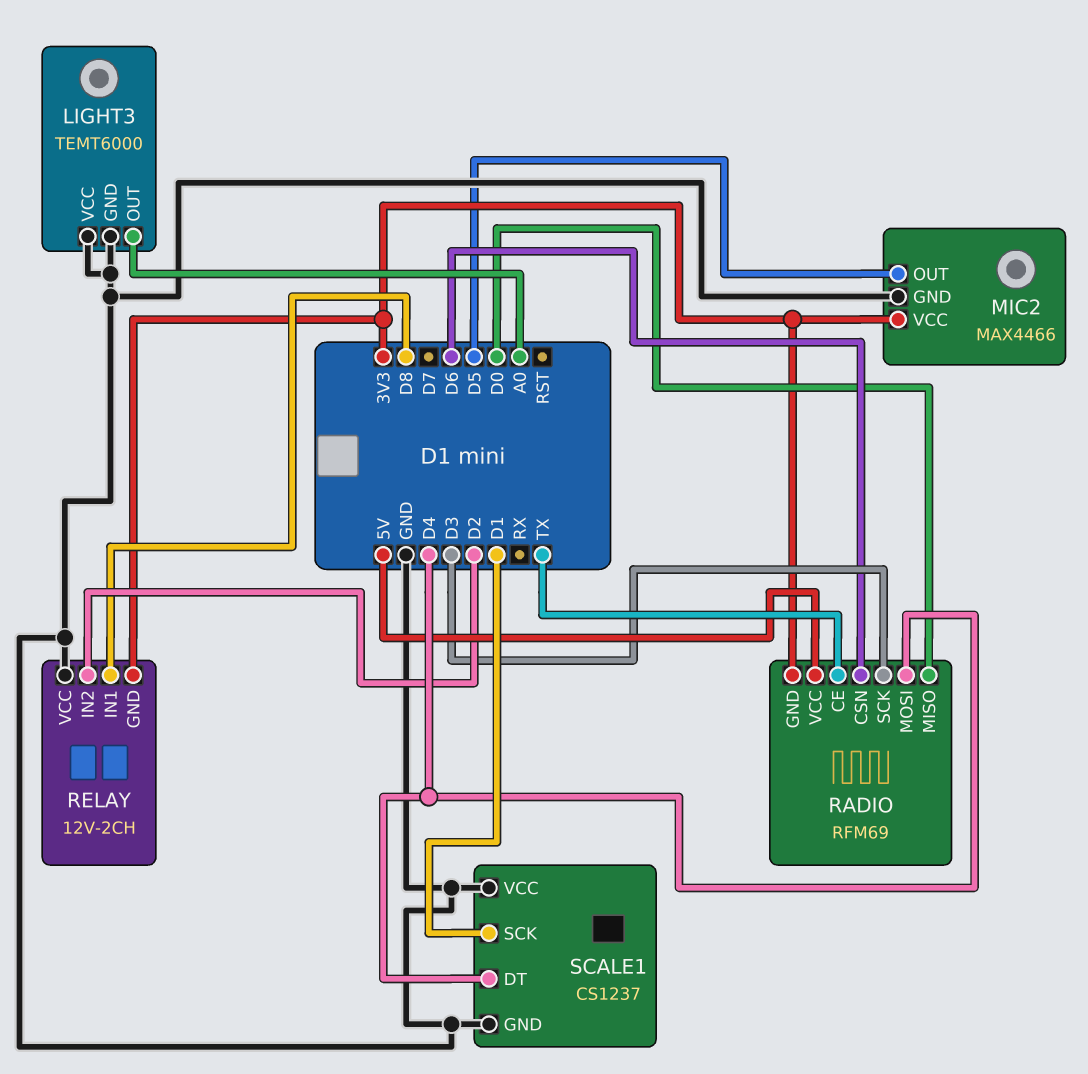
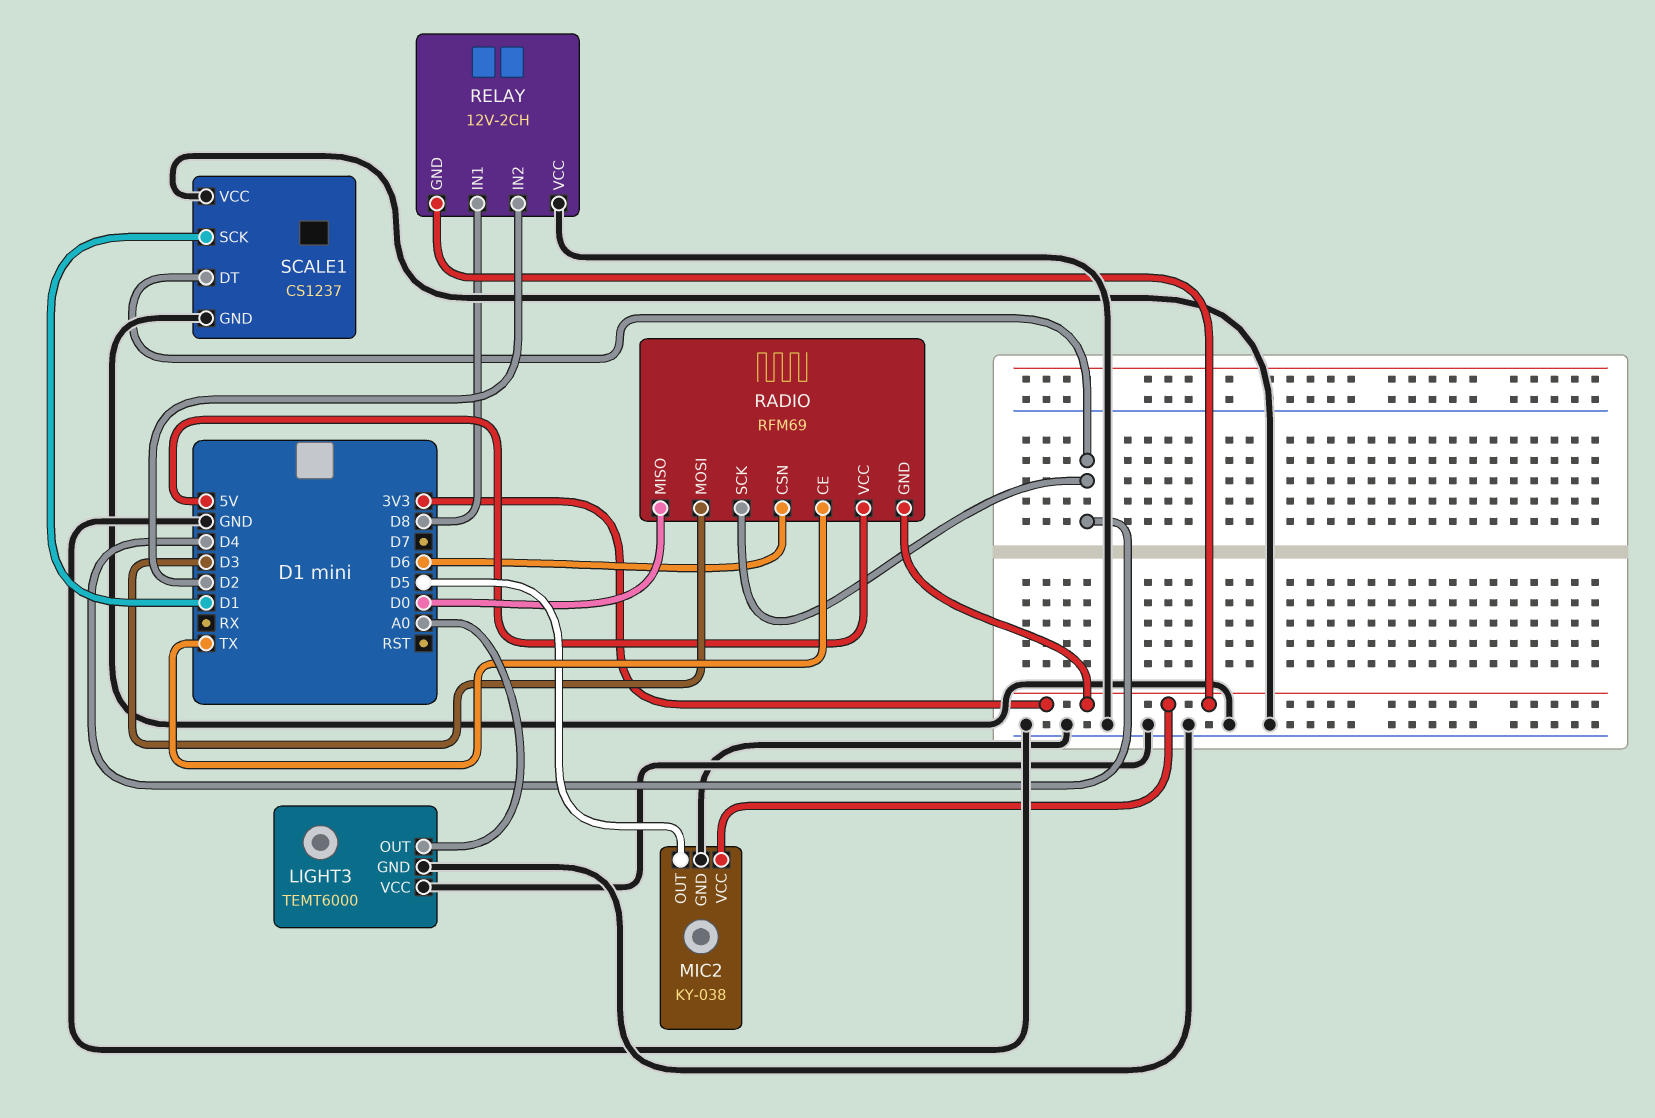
MIC2: MAX4466 -> KY-038
RADIO pin MOSI: D4 -> D3
RADIO pin SCK: D3 -> D4

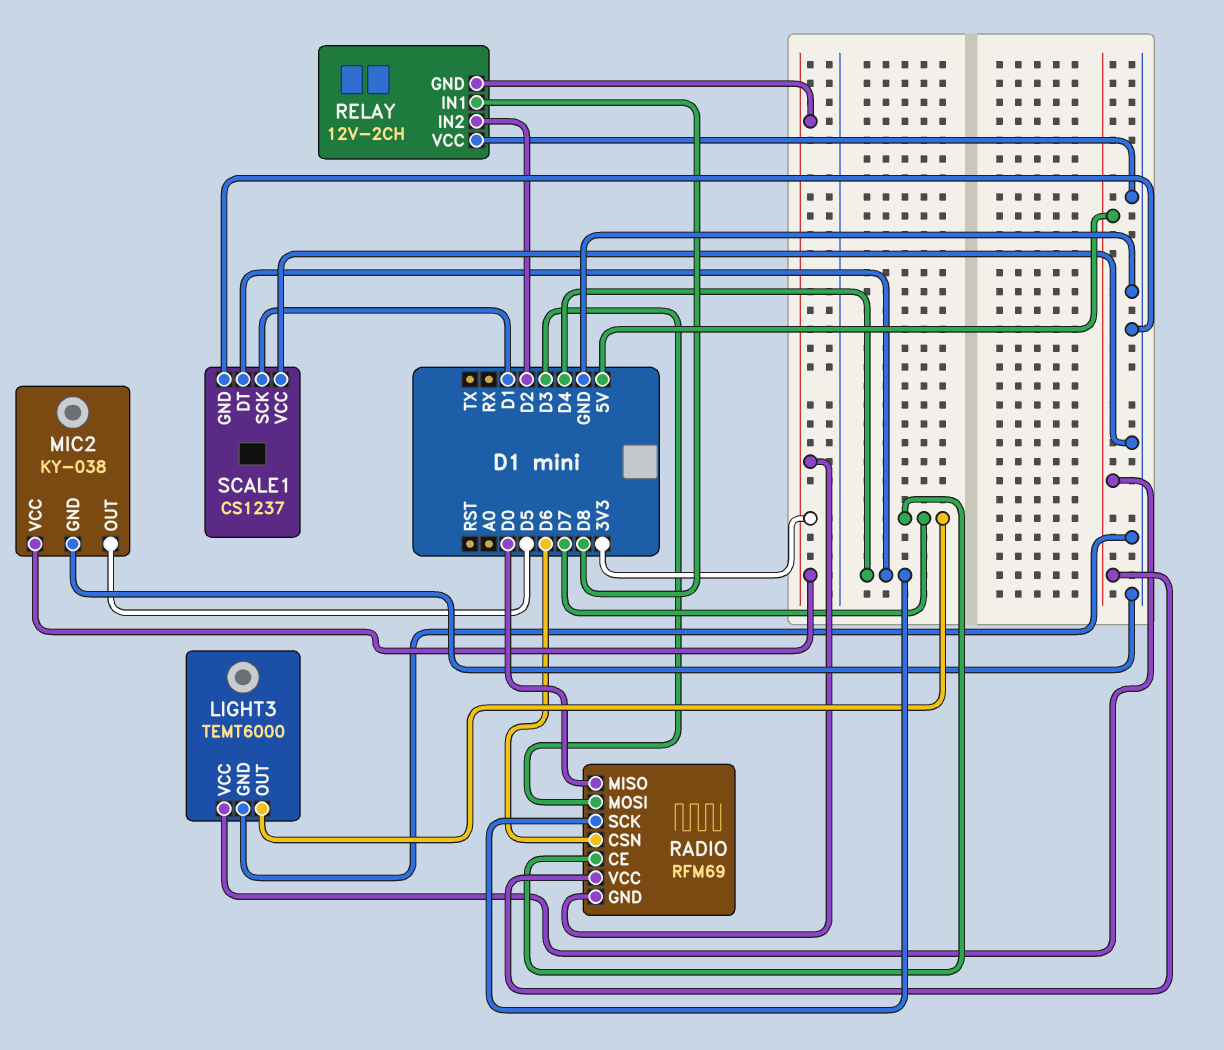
LIGHT3 pin OUT: A0 -> D7
LIGHT3 pin VCC: GND -> 5V
RADIO pin CE: TX -> D7

